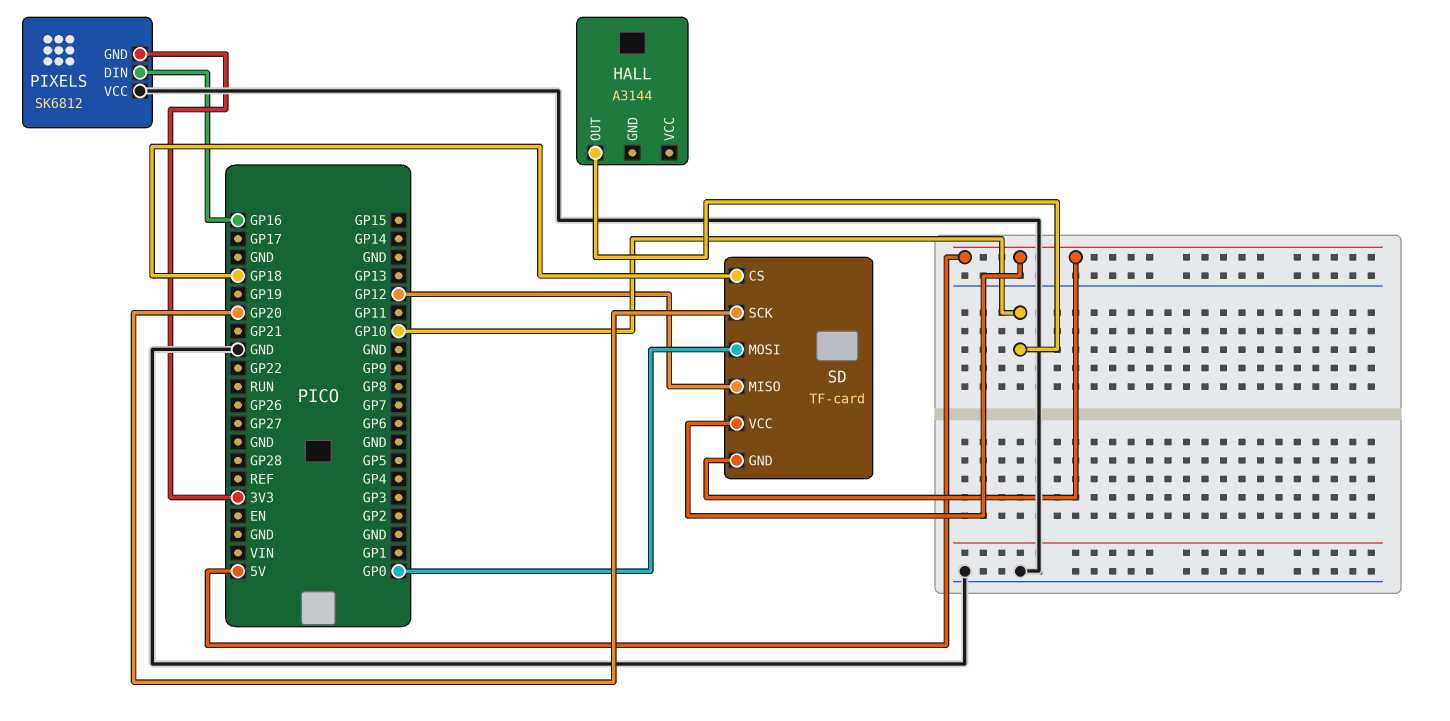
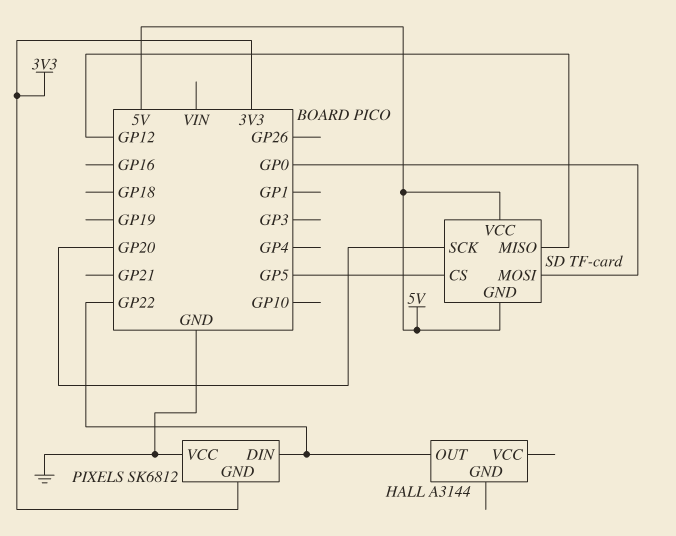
HALL pin OUT: GP10 -> GP22
PIXELS pin DIN: GP16 -> GP22
SD pin CS: GP18 -> GP5

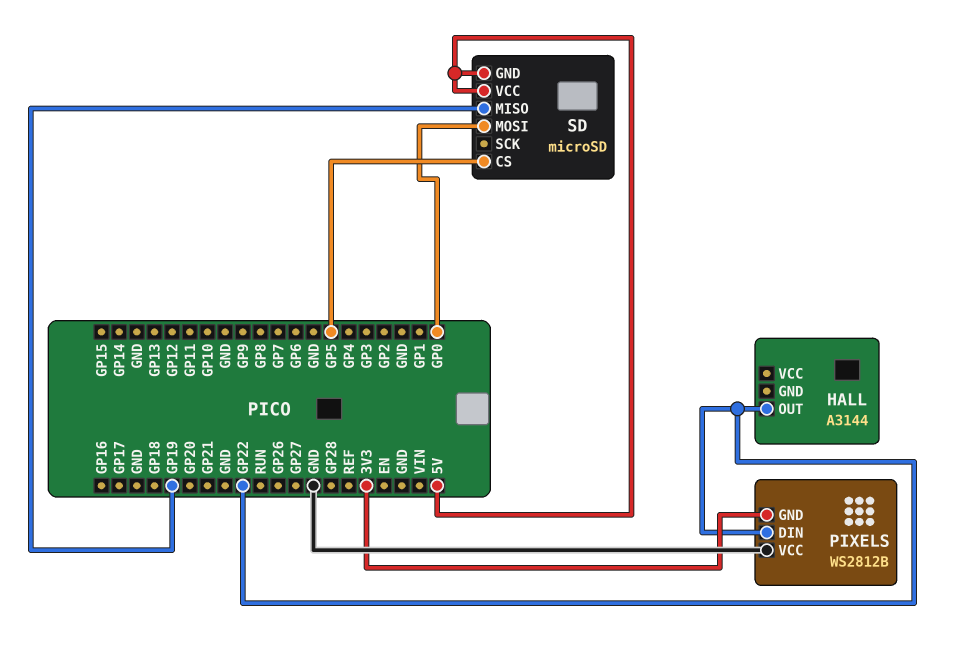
PIXELS: SK6812 -> WS2812B
SD: TF-card -> microSD
SD pin MISO: GP12 -> GP19
SD pin SCK: GP20 -> none

